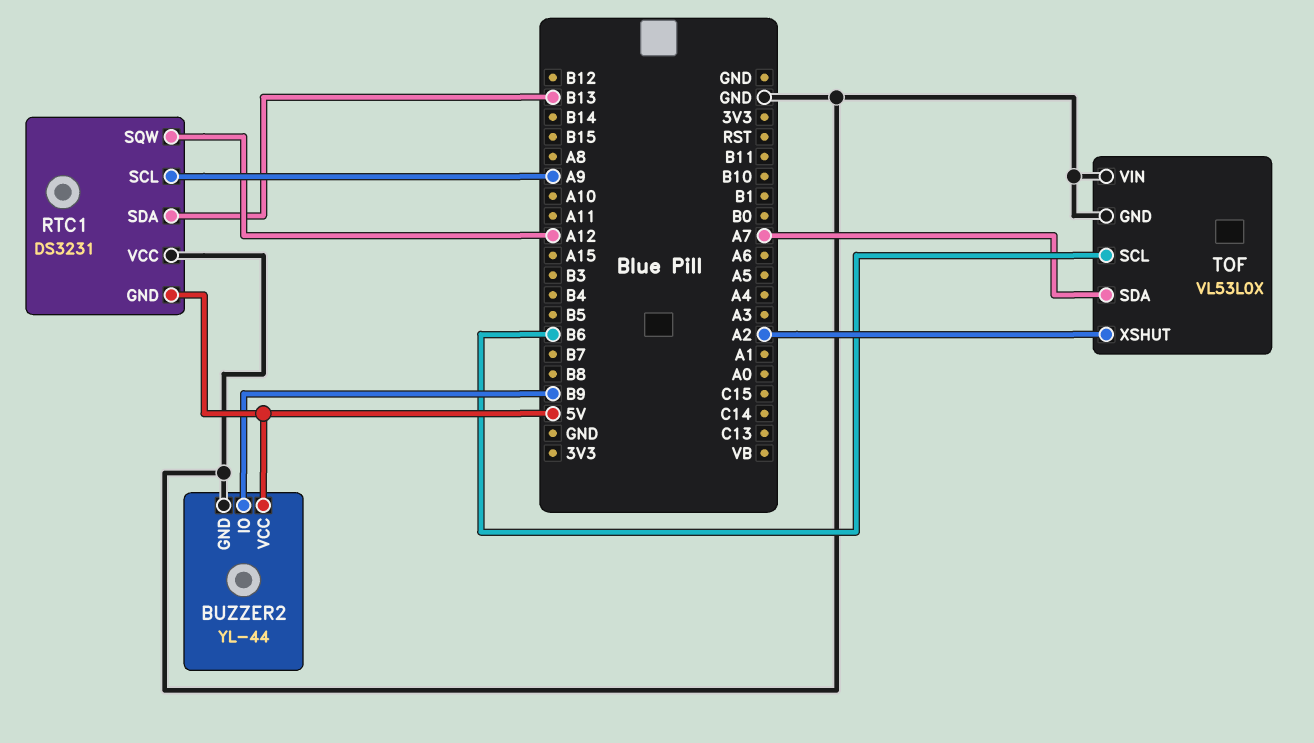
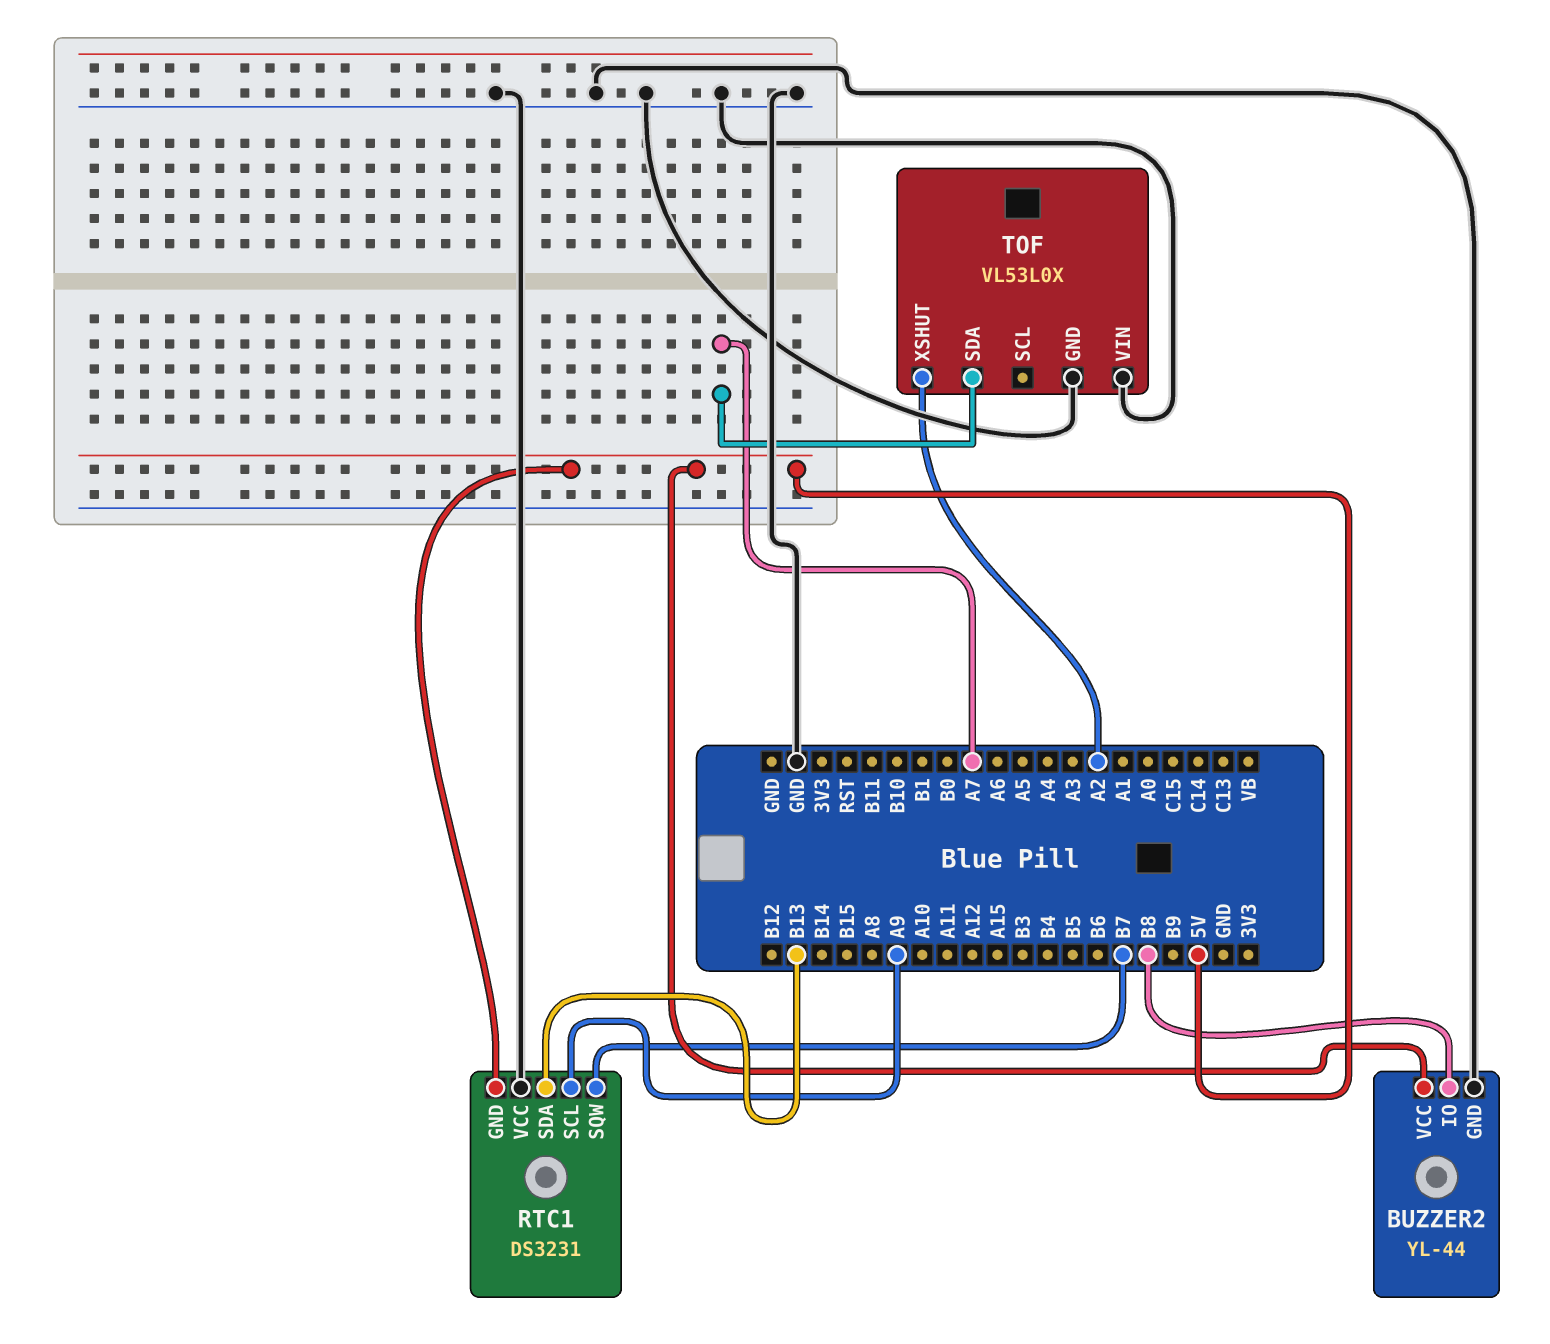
BUZZER2 pin IO: B9 -> B8
RTC1 pin SQW: A12 -> B7
TOF pin SCL: B6 -> none

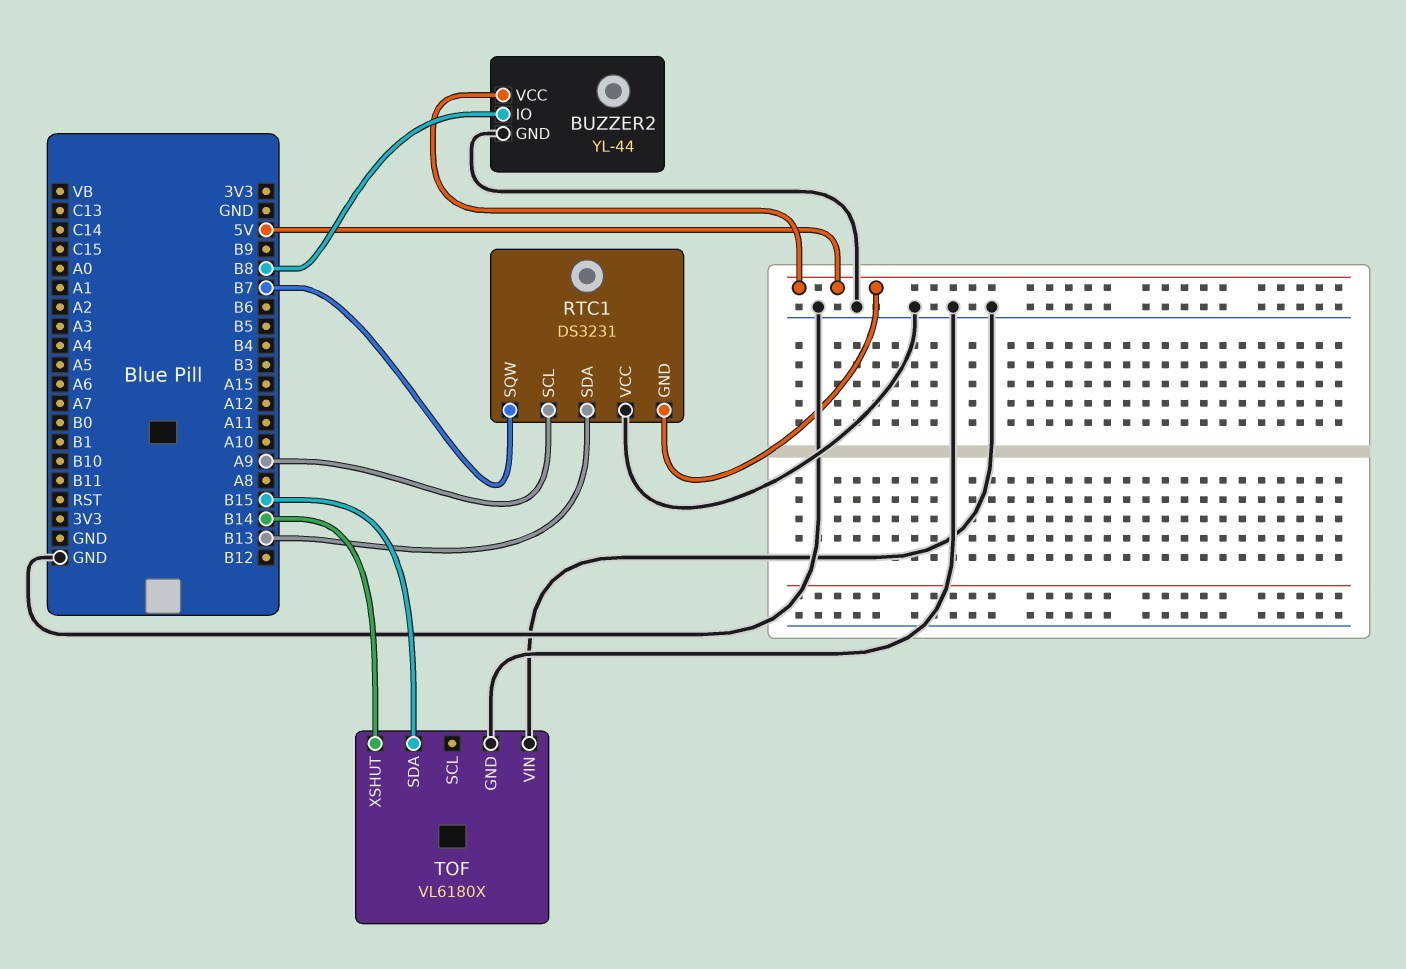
TOF: VL53L0X -> VL6180X
TOF pin SDA: A7 -> B15
TOF pin XSHUT: A2 -> B14

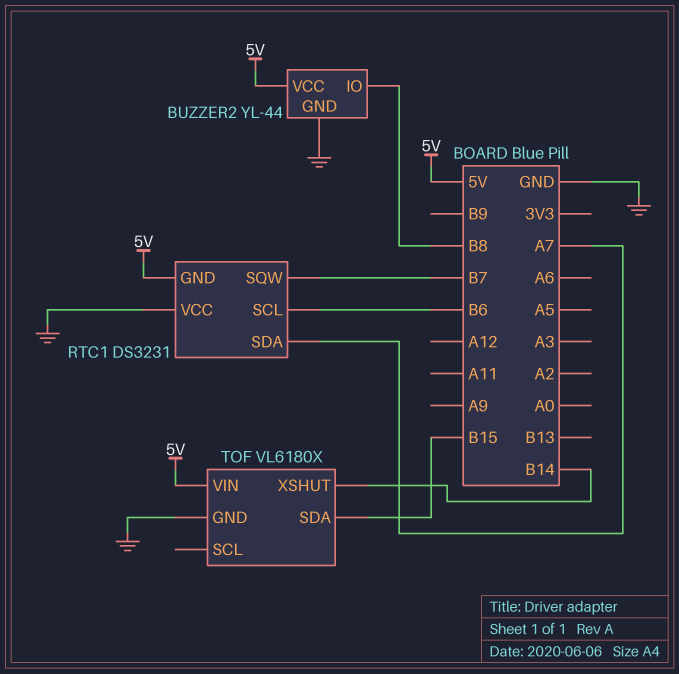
RTC1 pin SCL: A9 -> B6
RTC1 pin SDA: B13 -> A7
TOF pin VIN: GND -> 5V

